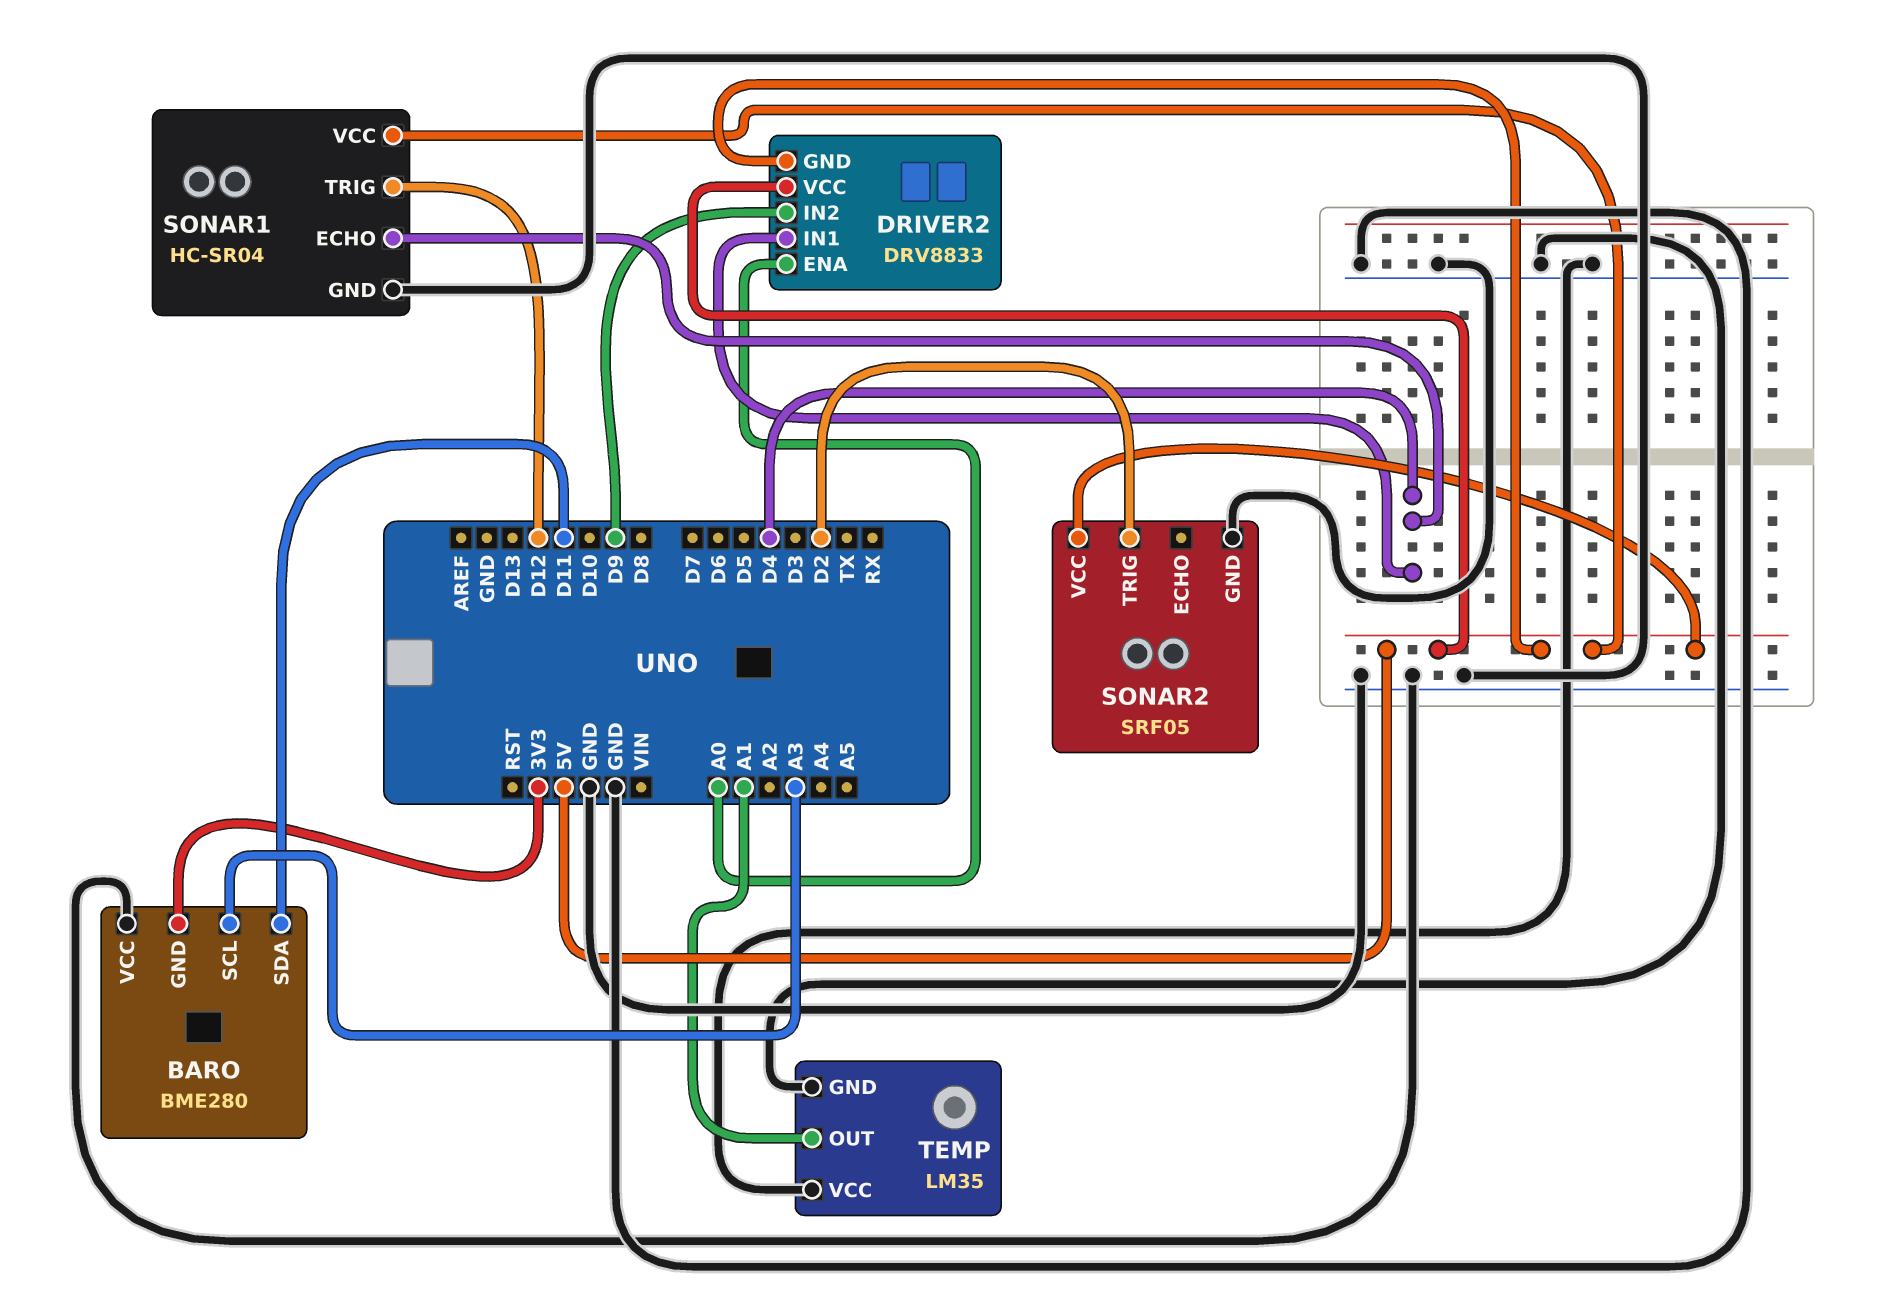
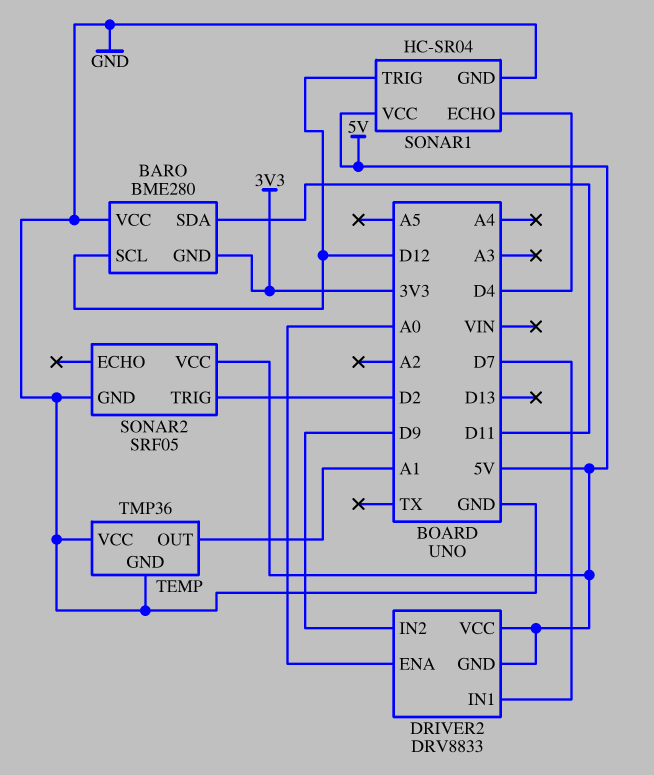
BARO pin SCL: A3 -> D12
DRIVER2 pin IN1: D4 -> D7
TEMP: LM35 -> TMP36

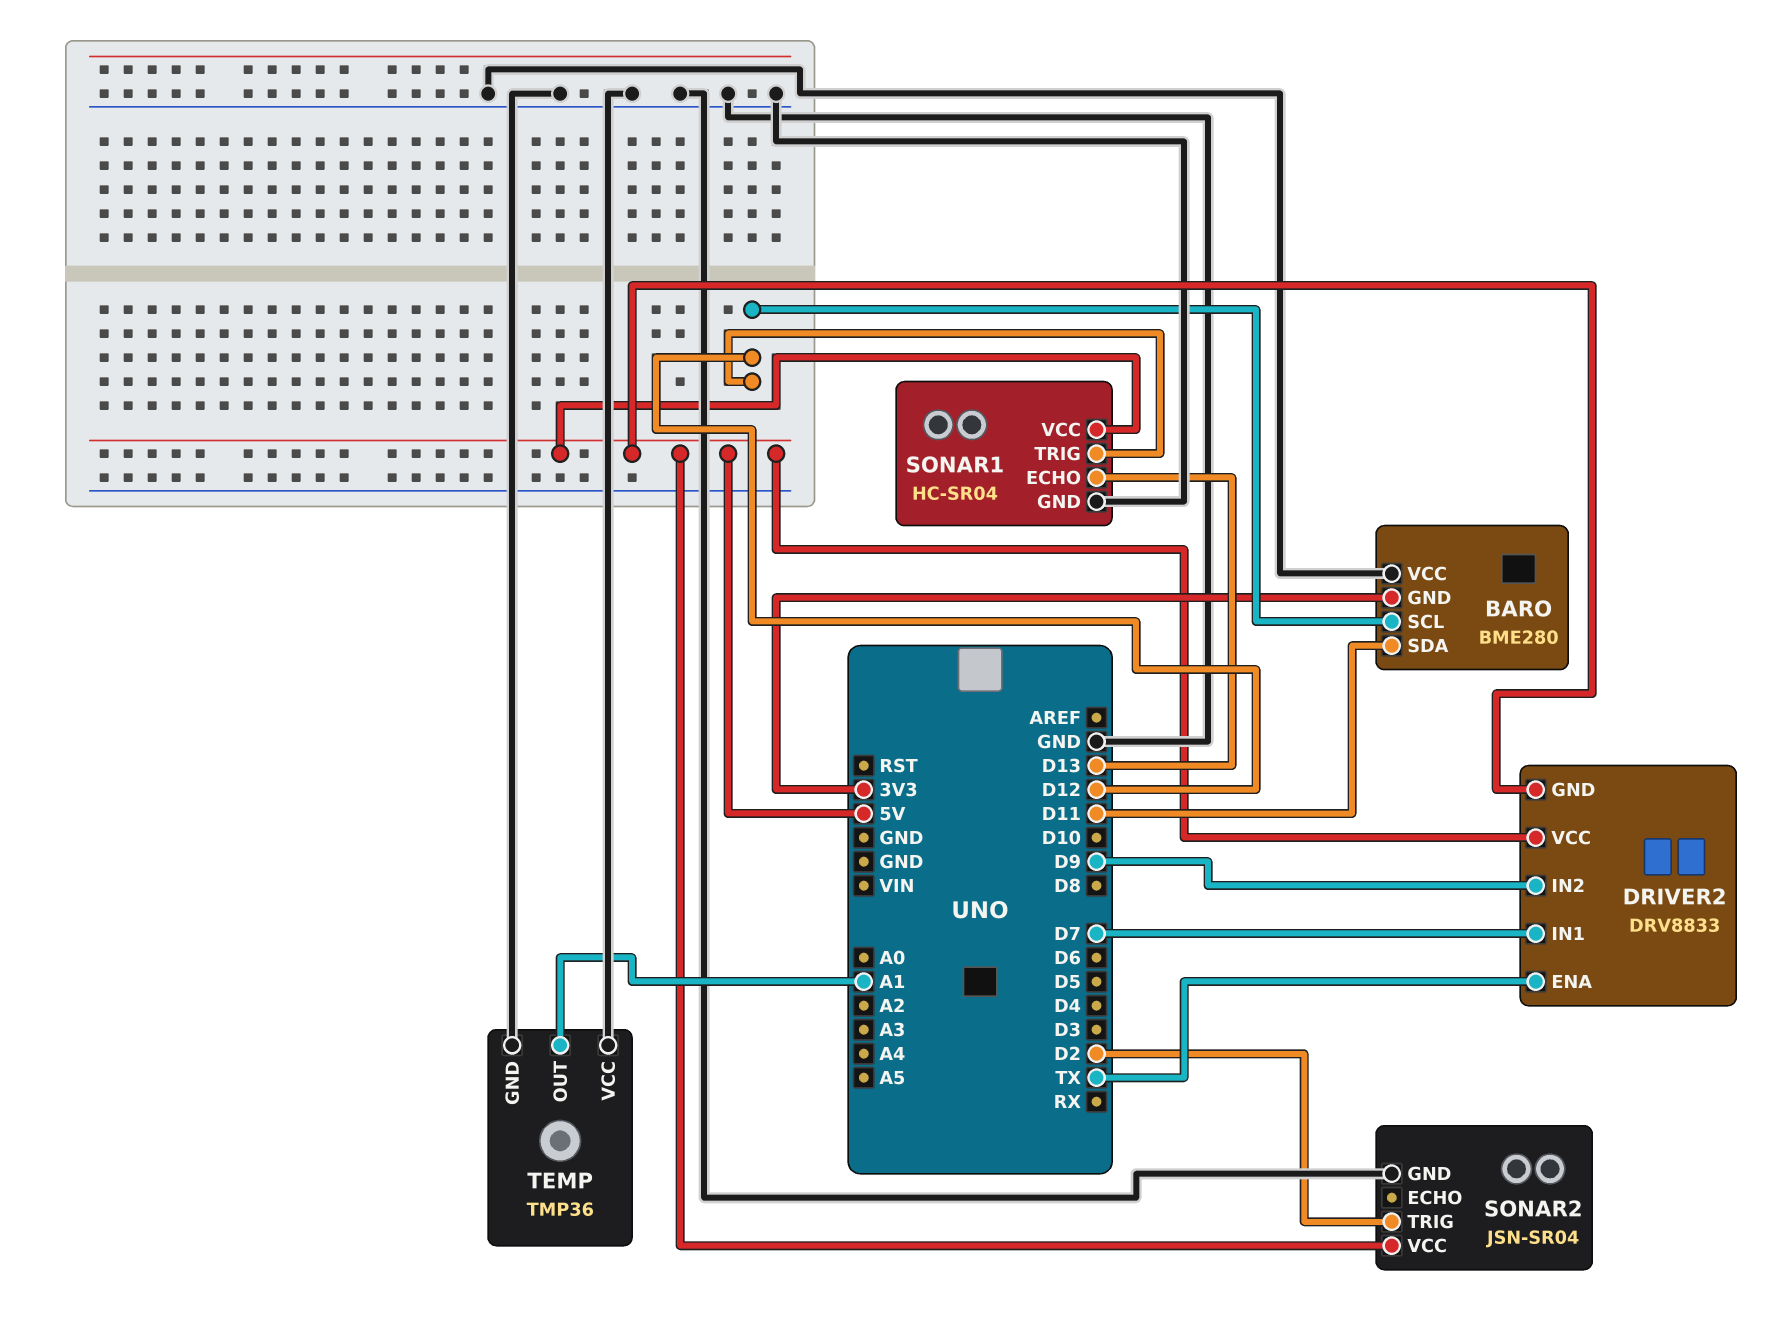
DRIVER2 pin ENA: A0 -> TX
SONAR1 pin ECHO: D4 -> D13
SONAR2: SRF05 -> JSN-SR04

